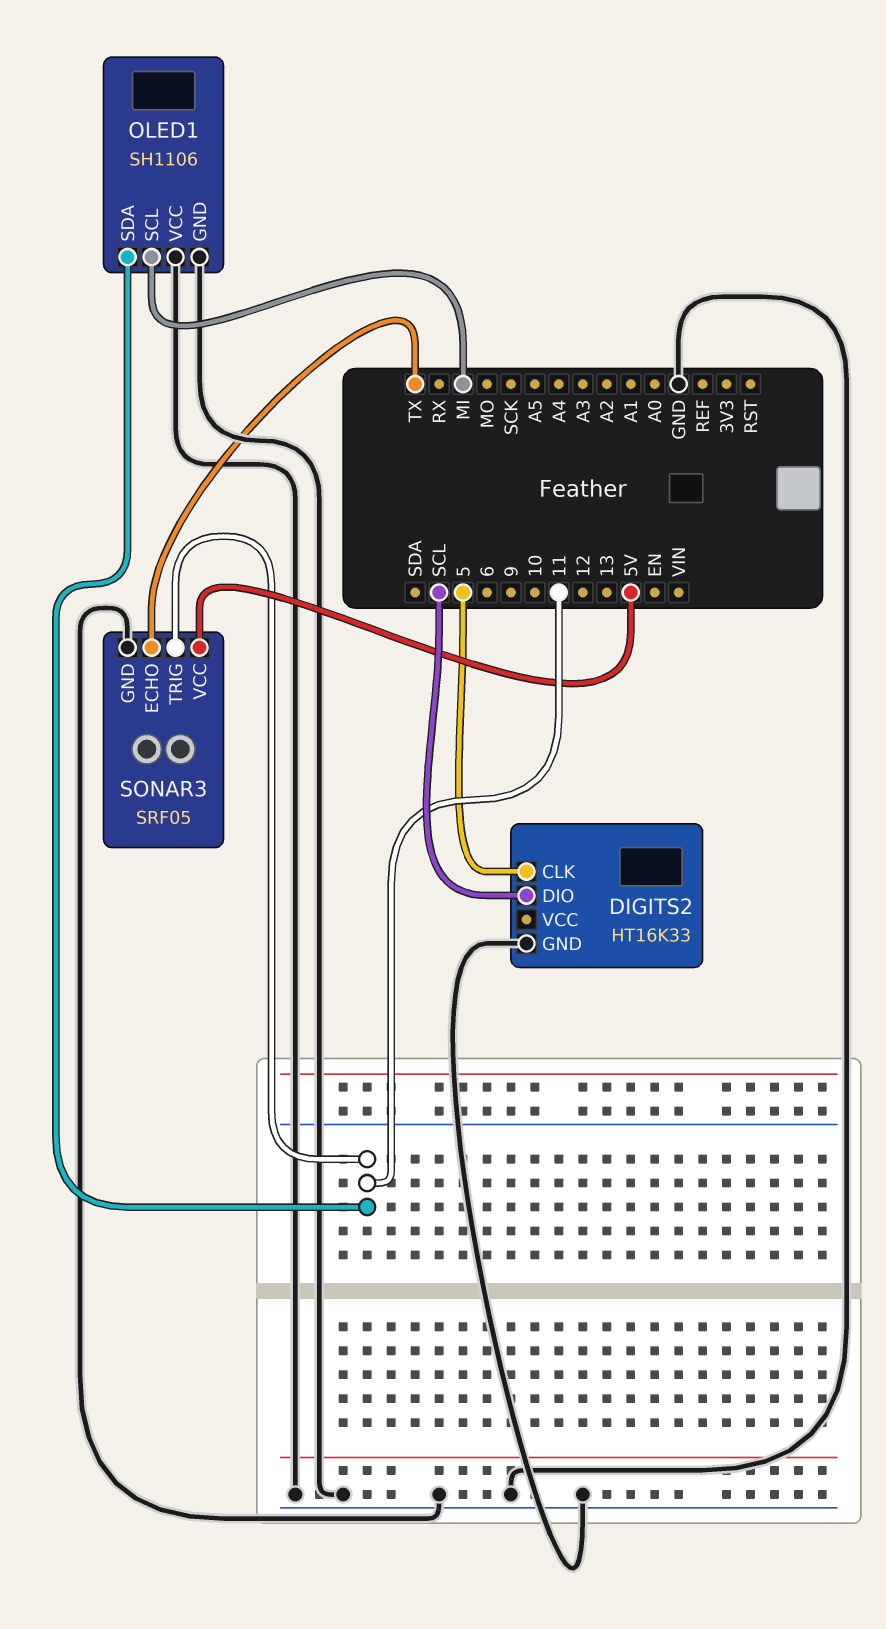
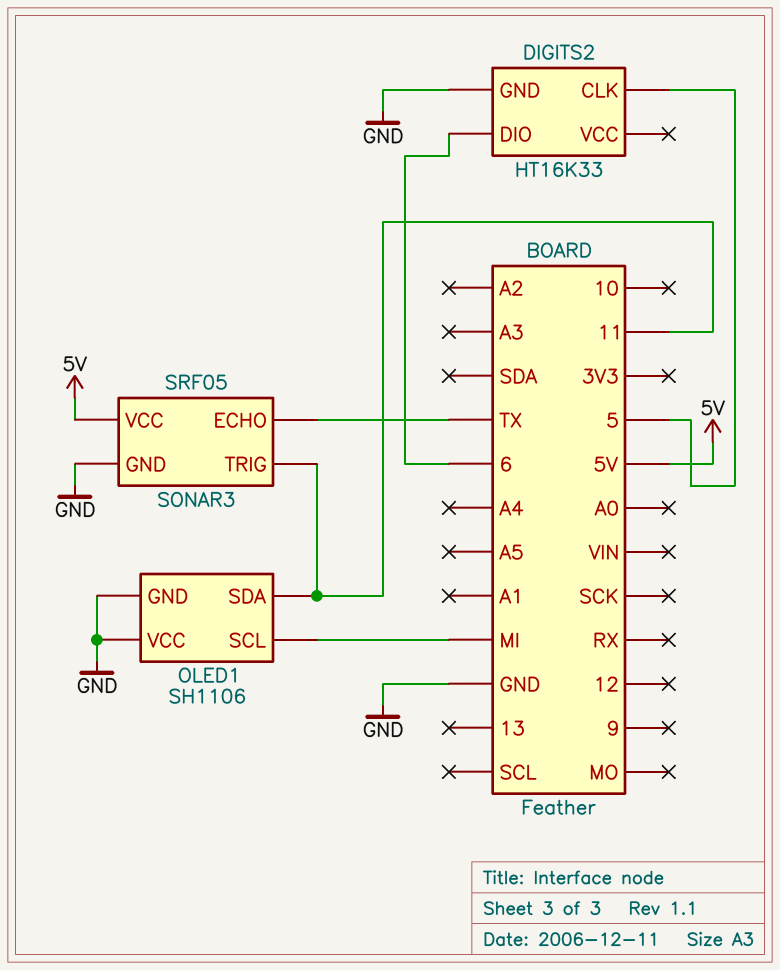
DIGITS2 pin DIO: SCL -> 6

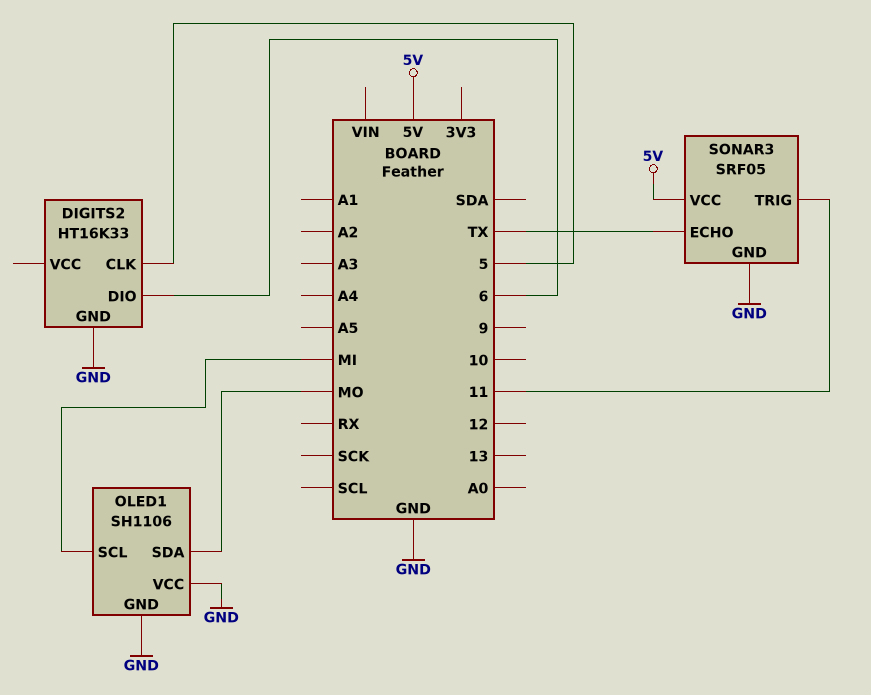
OLED1 pin SDA: 11 -> MO

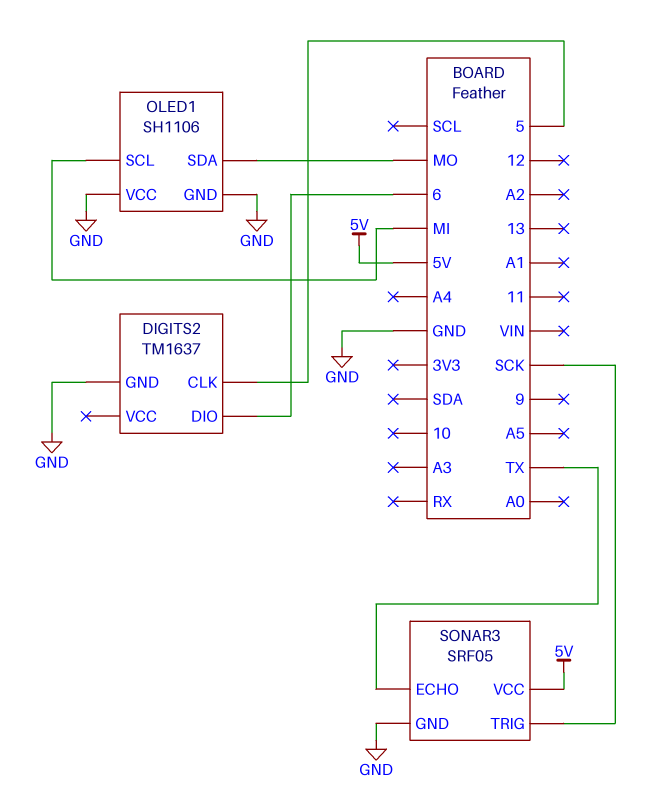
DIGITS2: HT16K33 -> TM1637
SONAR3 pin TRIG: 11 -> SCK

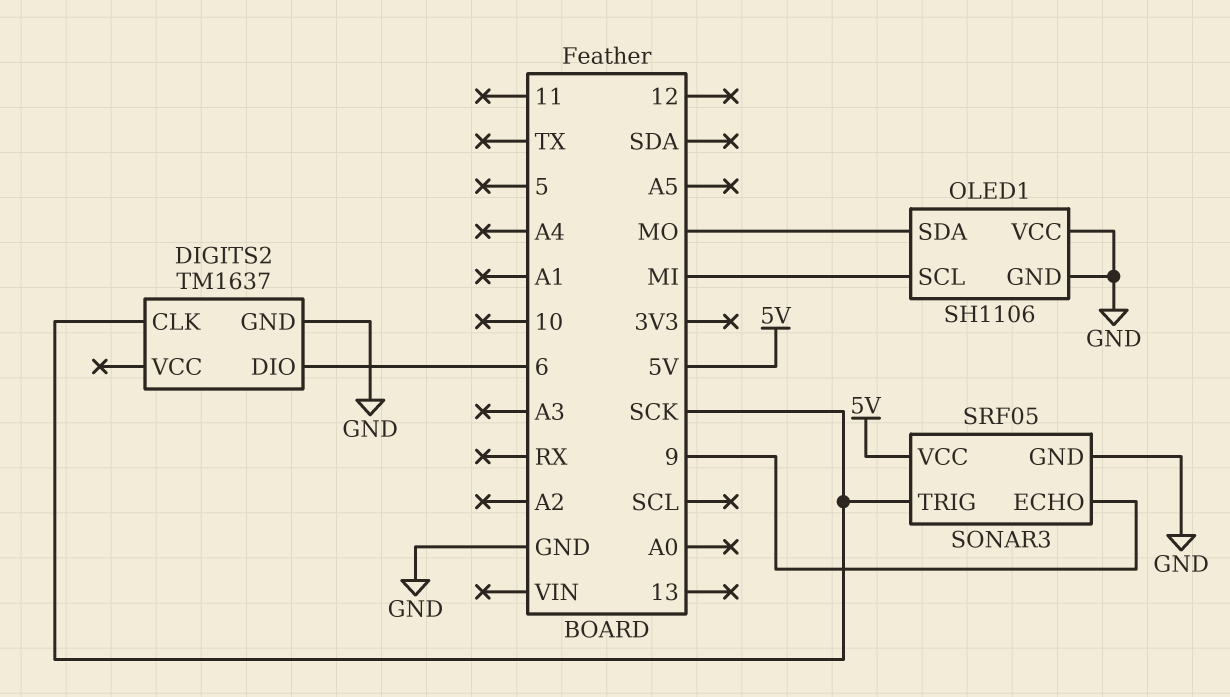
DIGITS2 pin CLK: 5 -> SCK
SONAR3 pin ECHO: TX -> 9

